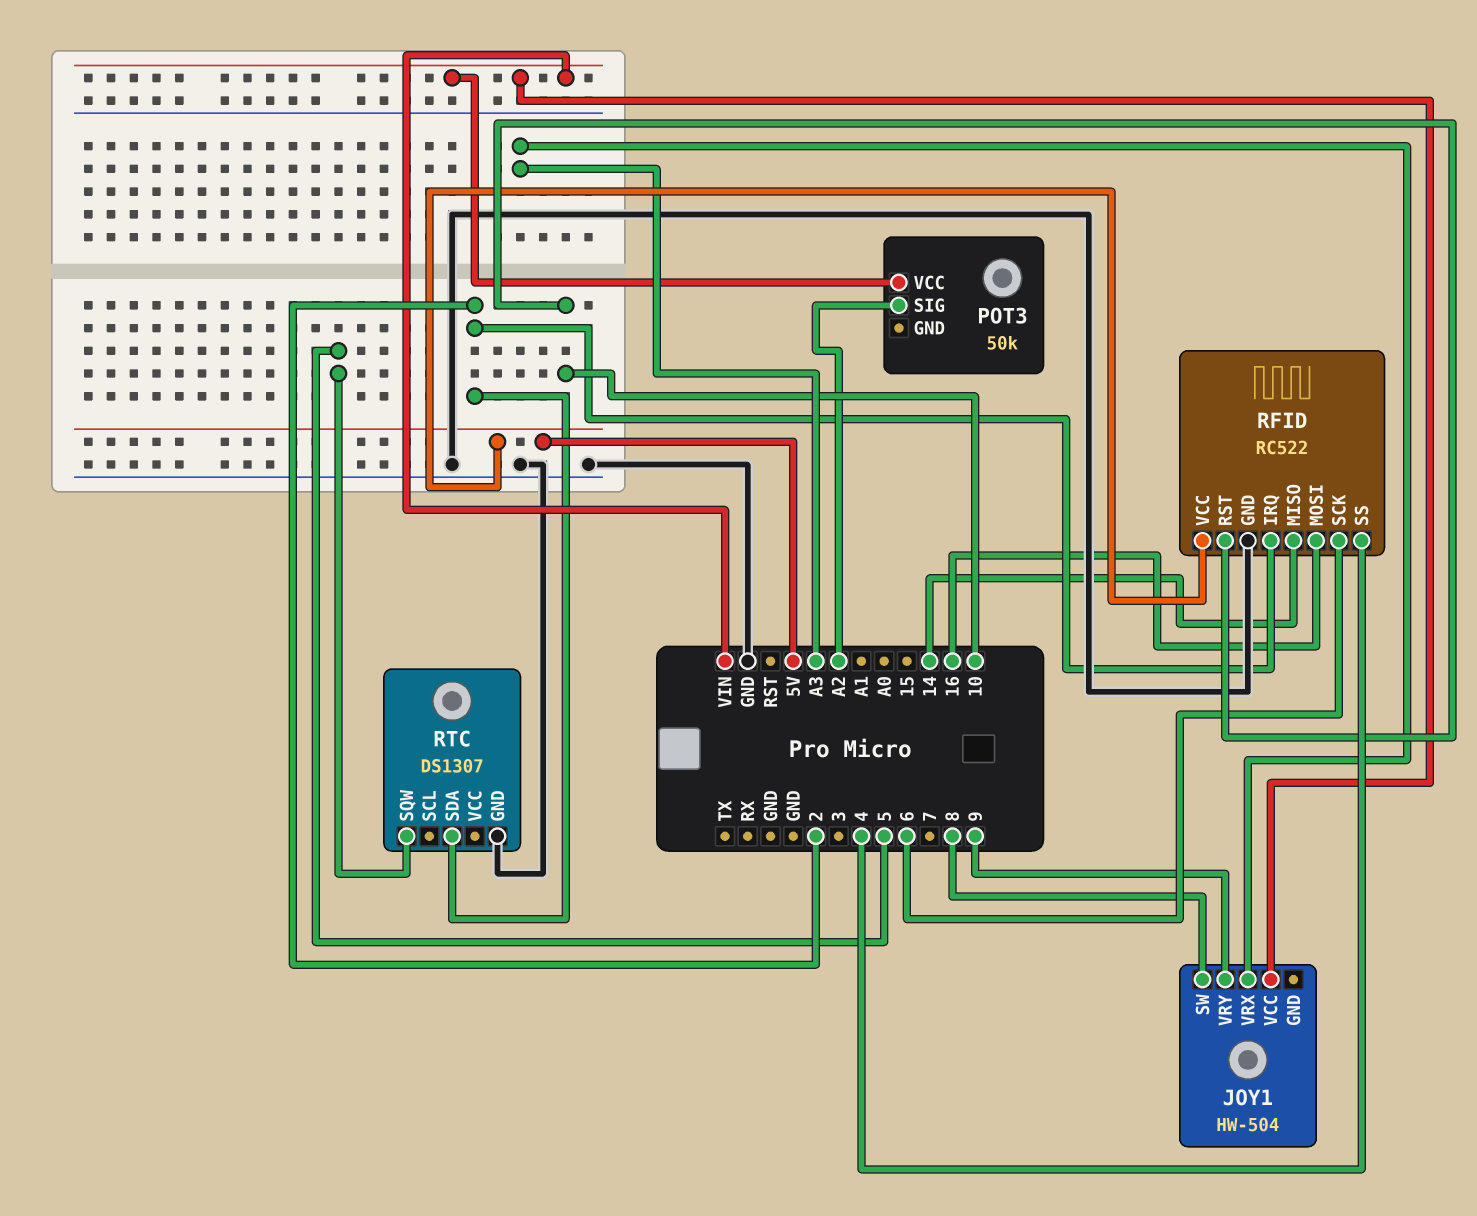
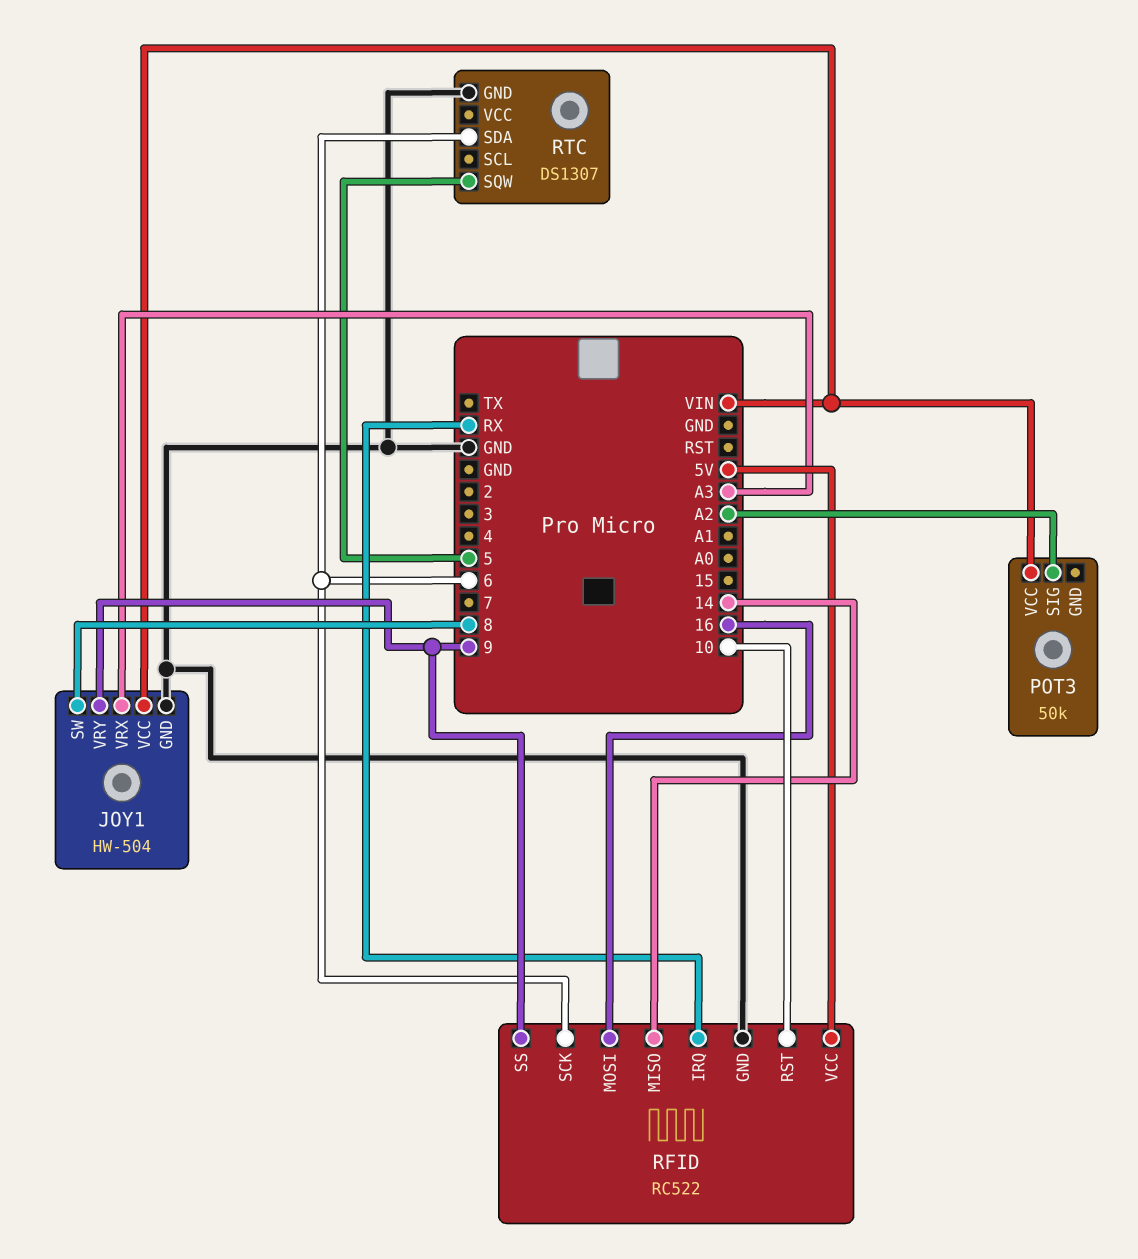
JOY1 pin GND: none -> GND
RFID pin IRQ: 2 -> RX
RFID pin SS: 4 -> 9
RTC pin SDA: 2 -> 6

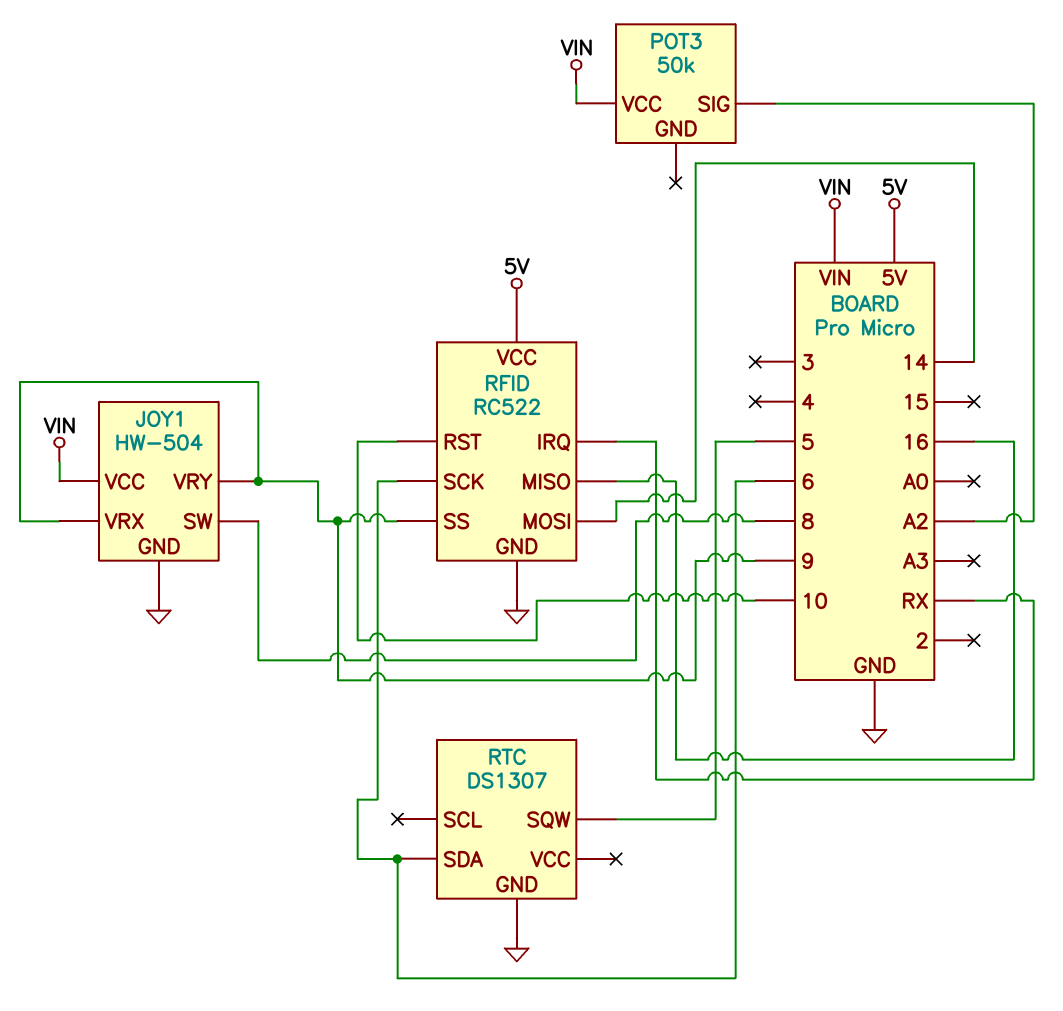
JOY1 pin VRX: A3 -> 9
RFID pin MISO: 14 -> 16
RFID pin MOSI: 16 -> 14

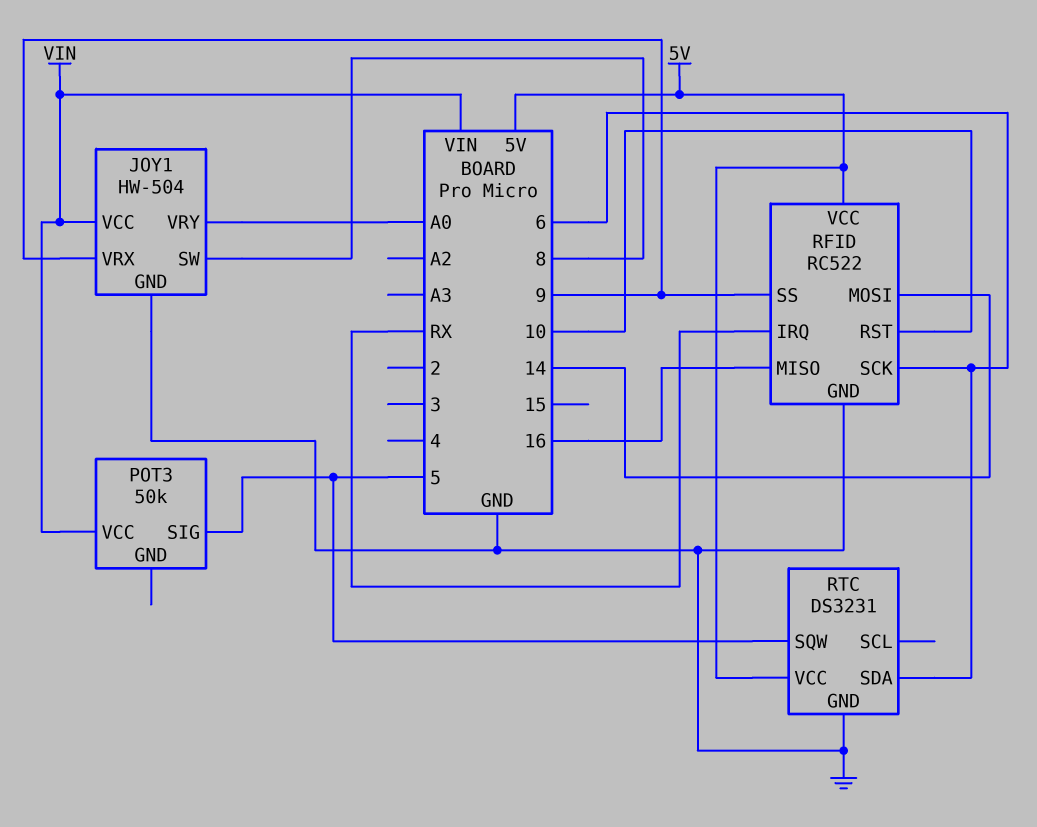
JOY1 pin VRY: 9 -> A0
POT3 pin SIG: A2 -> 5
RTC: DS1307 -> DS3231
RTC pin VCC: none -> 5V

